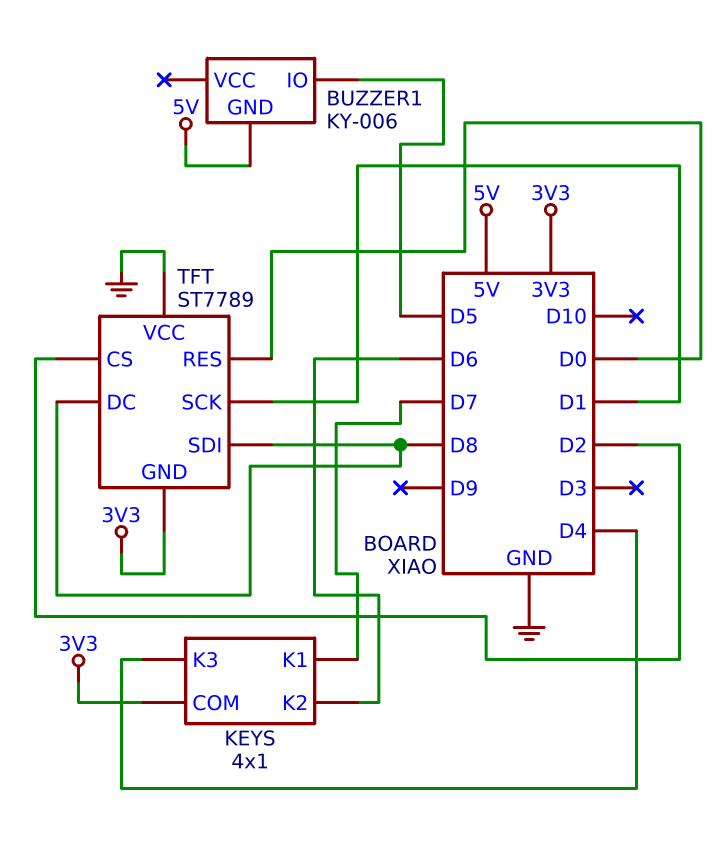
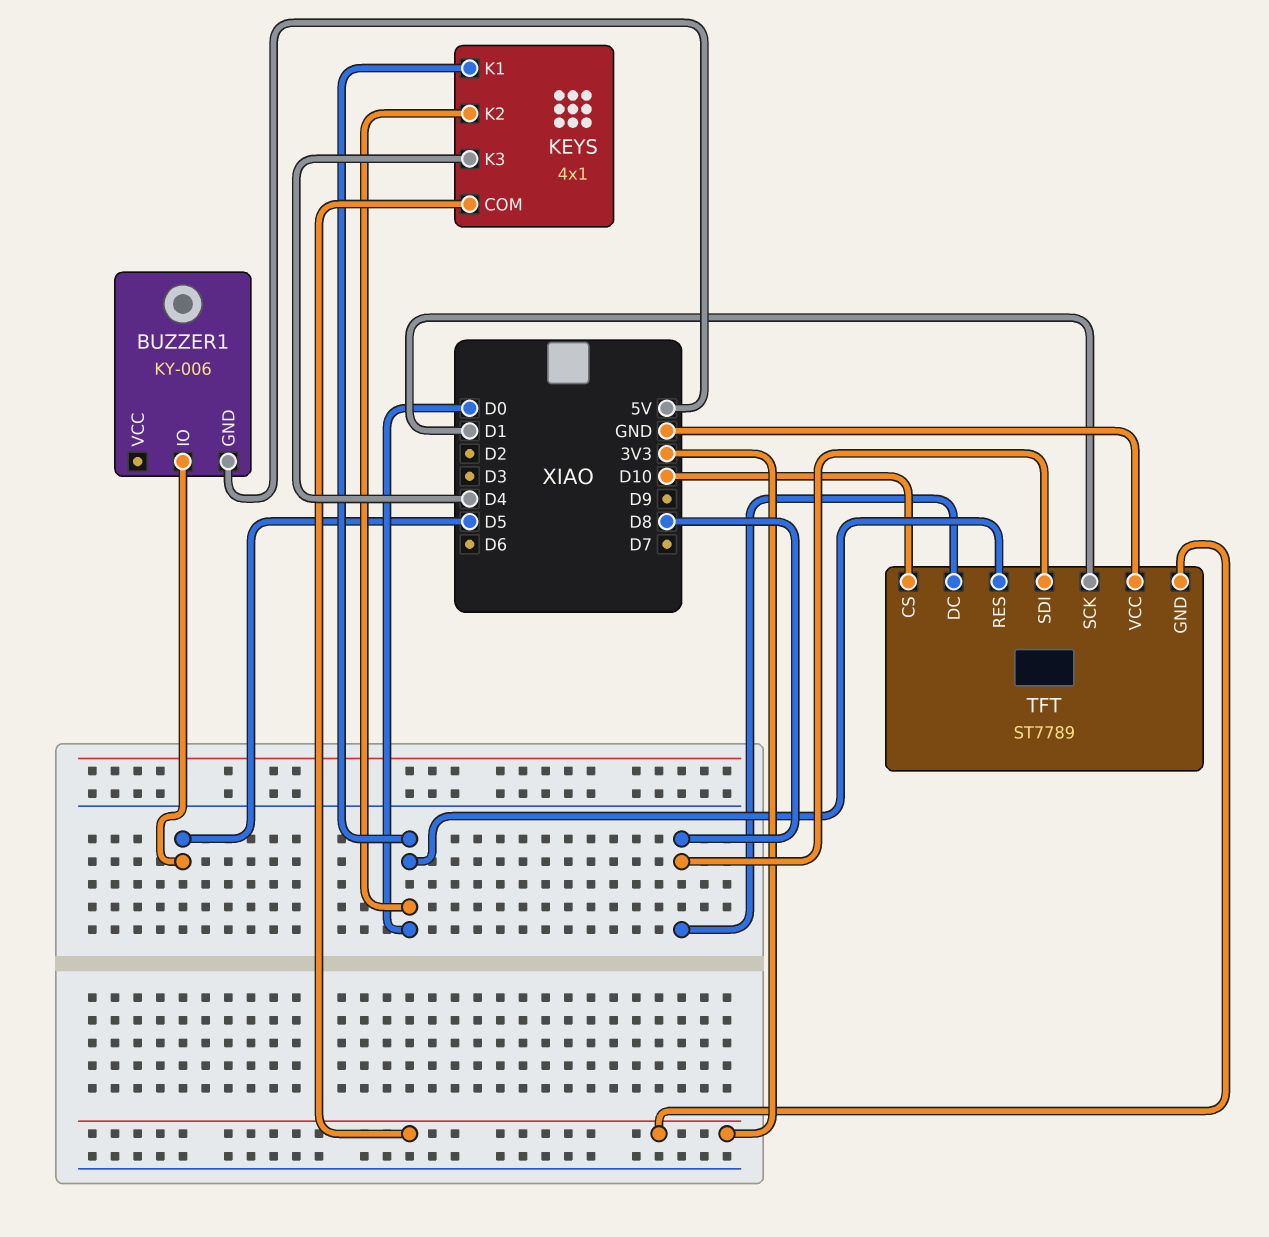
KEYS pin K1: D7 -> D0
KEYS pin K2: D6 -> D0
TFT pin CS: D2 -> D10

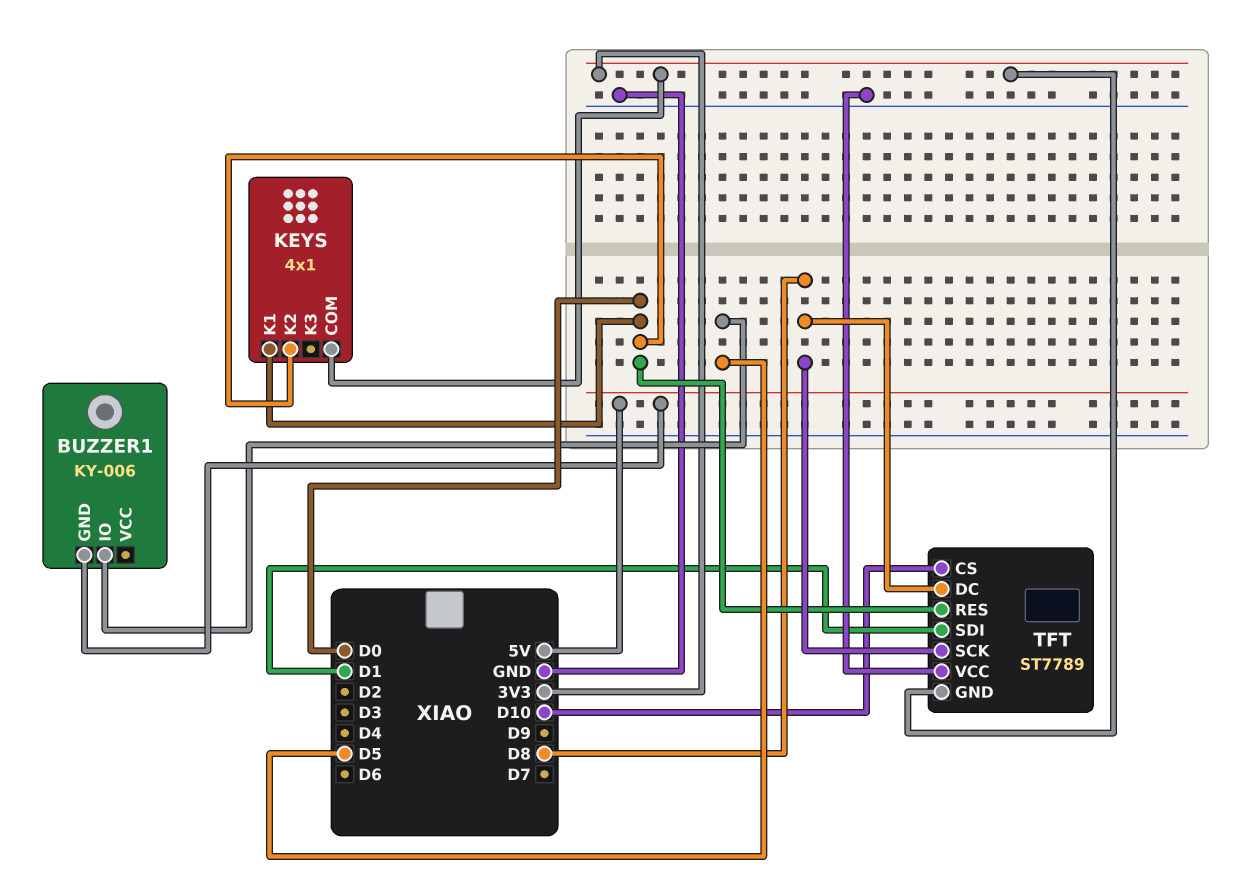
KEYS pin K3: D4 -> none
TFT pin SCK: D1 -> D8
TFT pin SDI: D8 -> D1

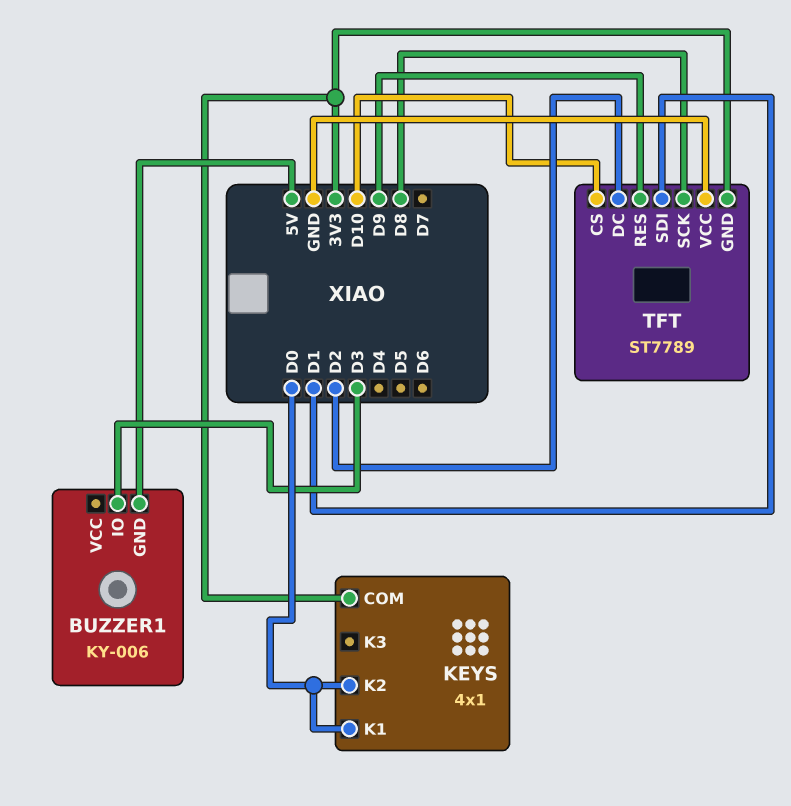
BUZZER1 pin IO: D5 -> D3
TFT pin DC: D8 -> D2
TFT pin RES: D0 -> D9

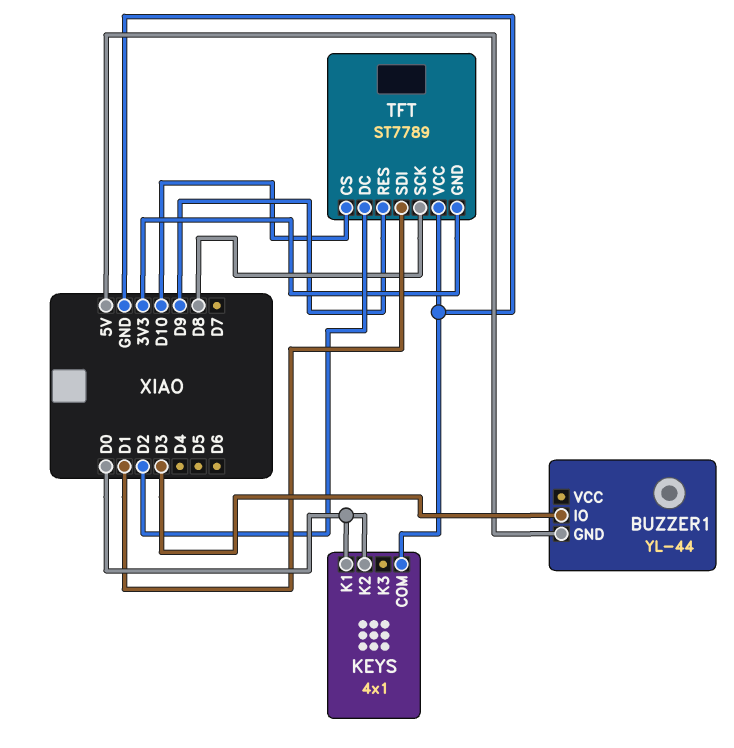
BUZZER1: KY-006 -> YL-44
KEYS pin COM: 3V3 -> GND

